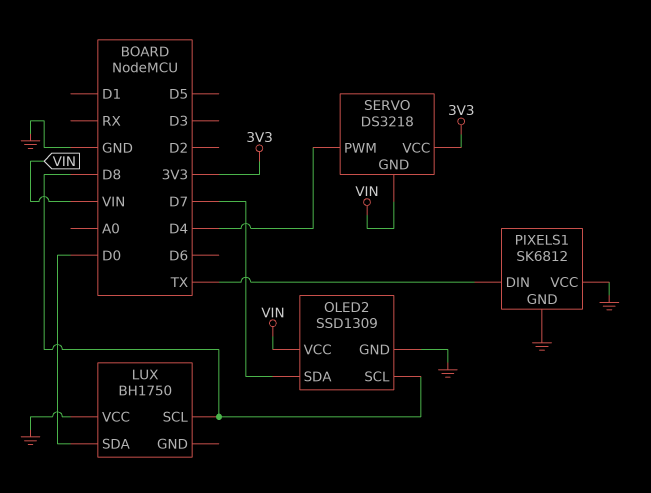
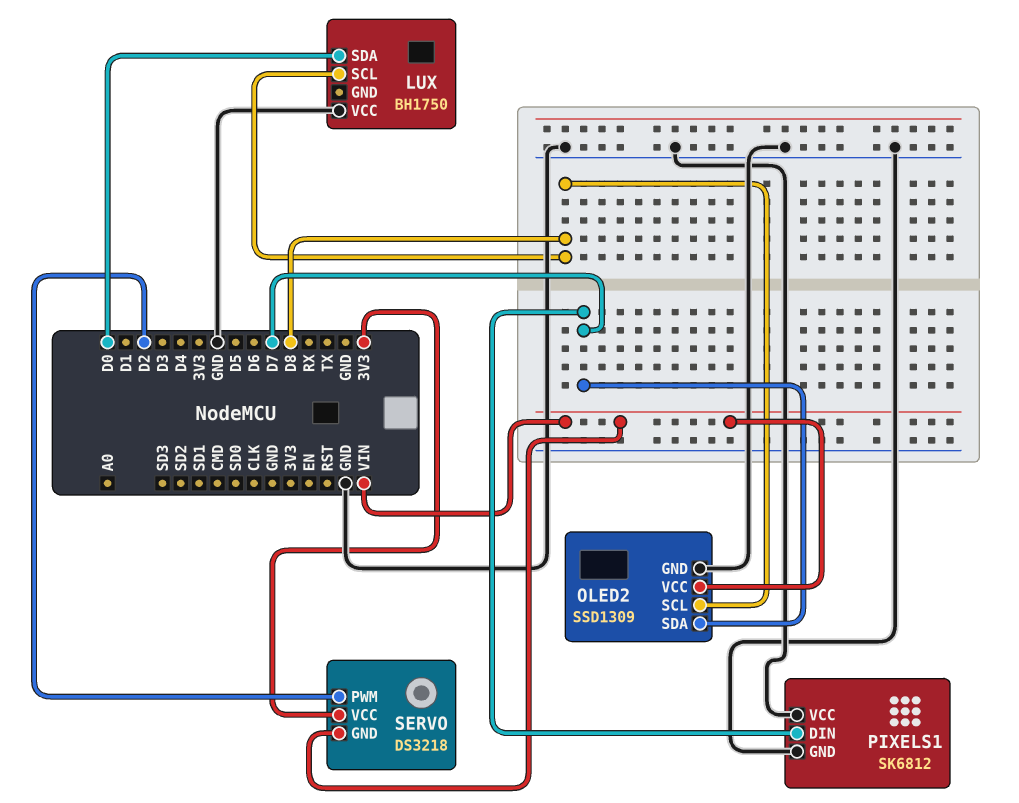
PIXELS1 pin DIN: TX -> D7
SERVO pin PWM: D4 -> D2

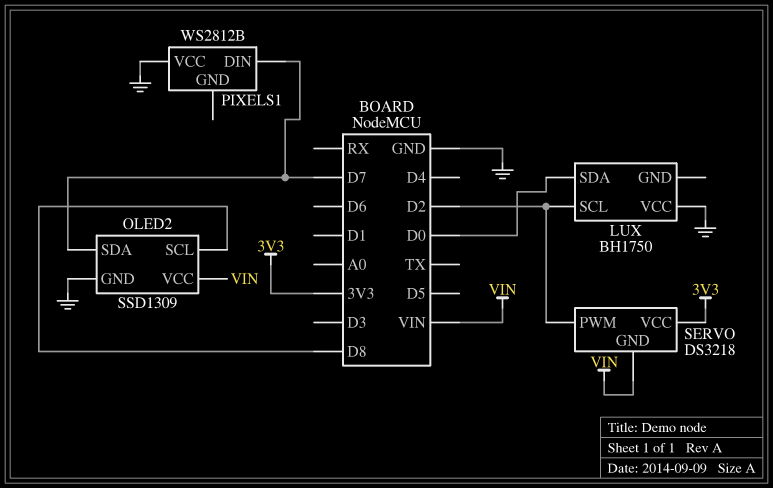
LUX pin SCL: D8 -> D2
PIXELS1: SK6812 -> WS2812B
PIXELS1 pin GND: GND -> none

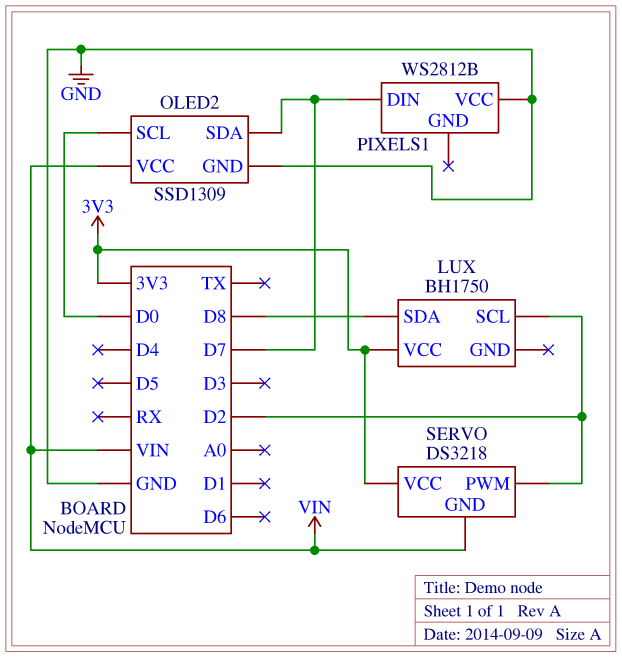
LUX pin SDA: D0 -> D8
LUX pin VCC: GND -> 3V3
OLED2 pin SCL: D8 -> D0

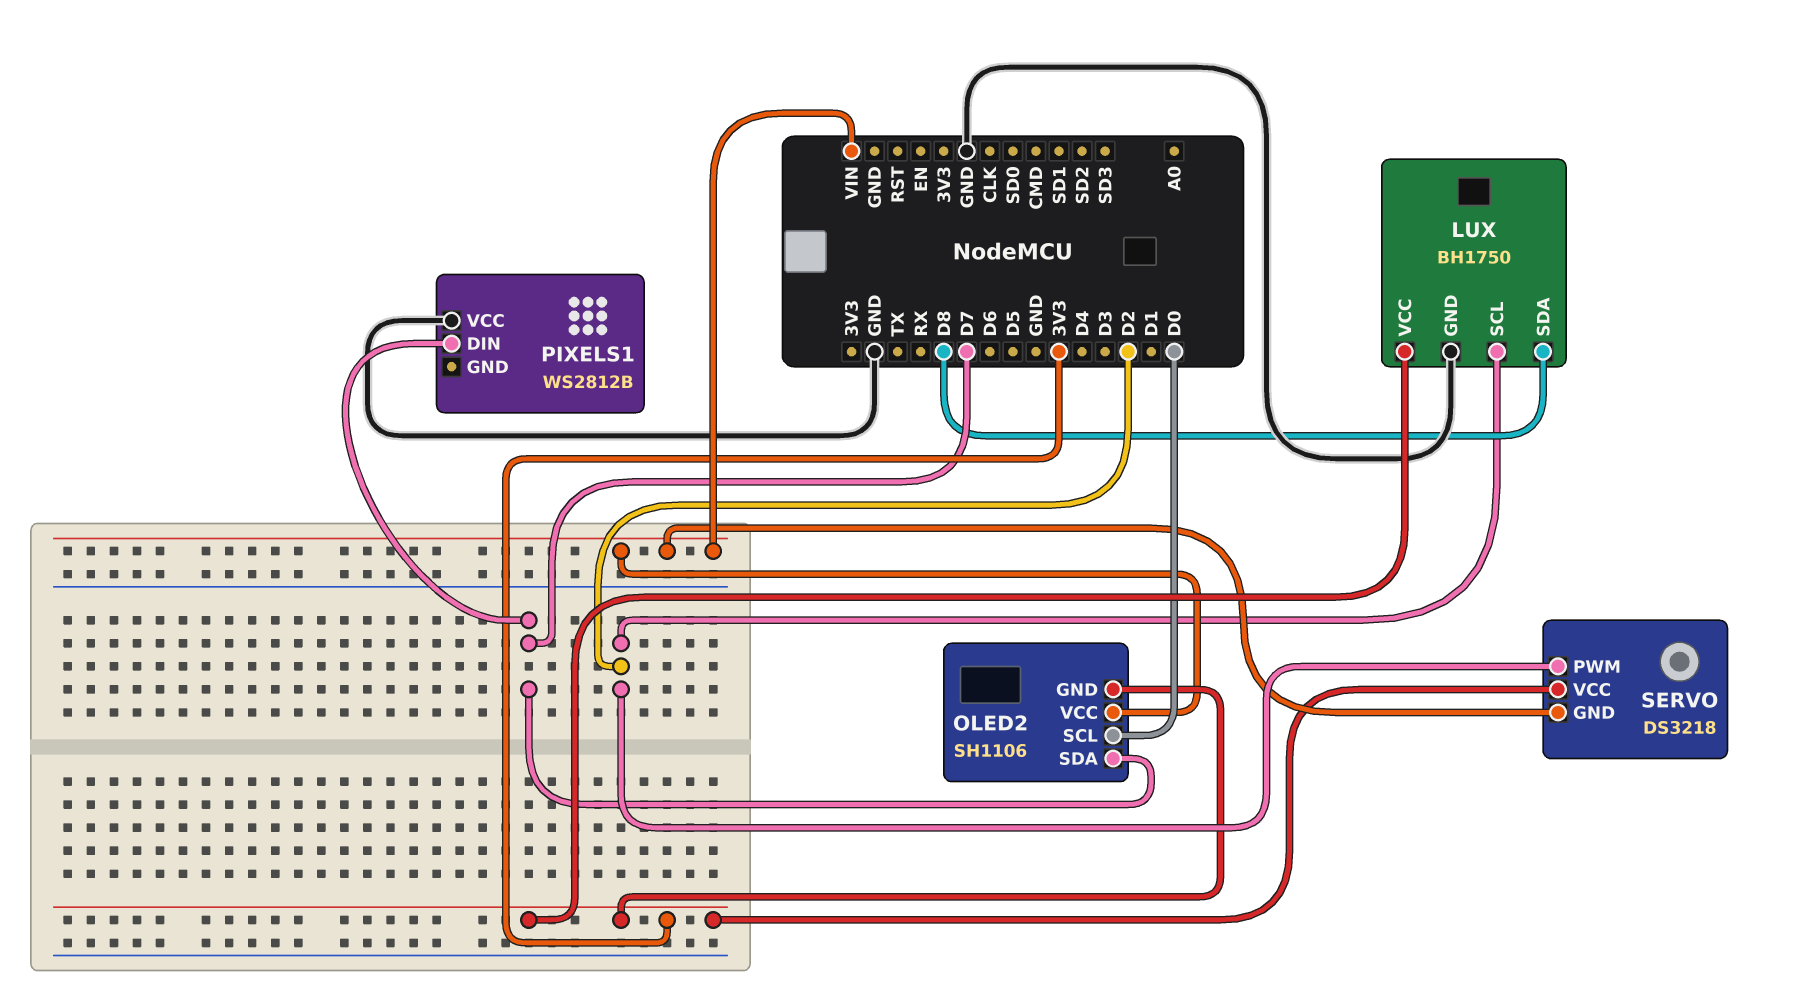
LUX pin GND: none -> GND
OLED2: SSD1309 -> SH1106
OLED2 pin GND: GND -> 3V3

